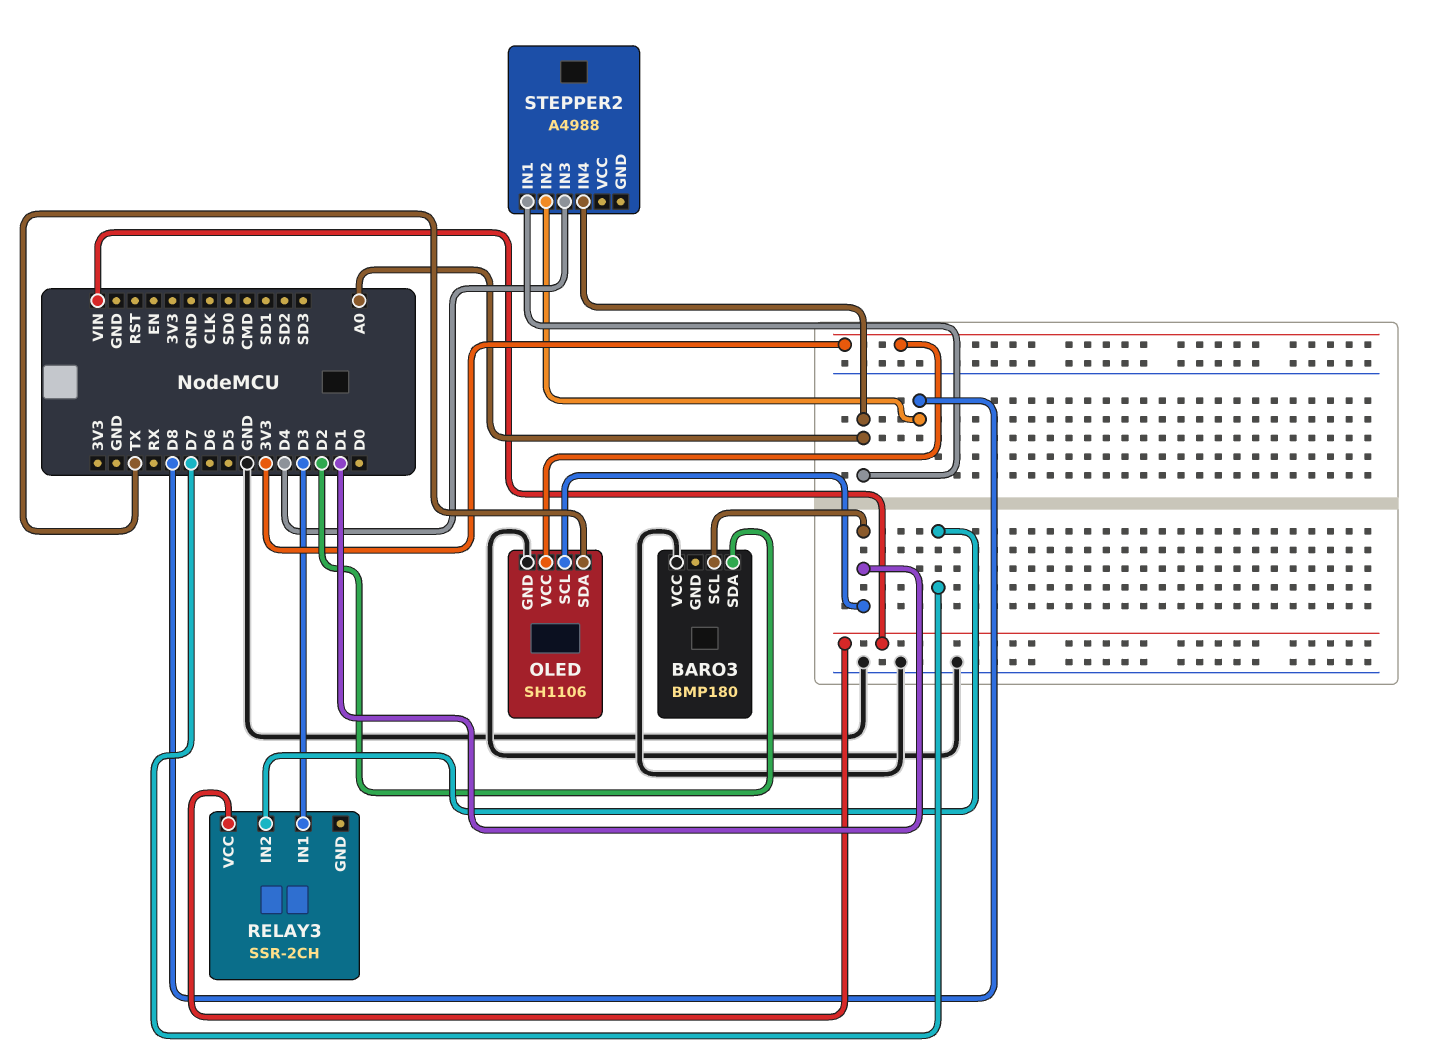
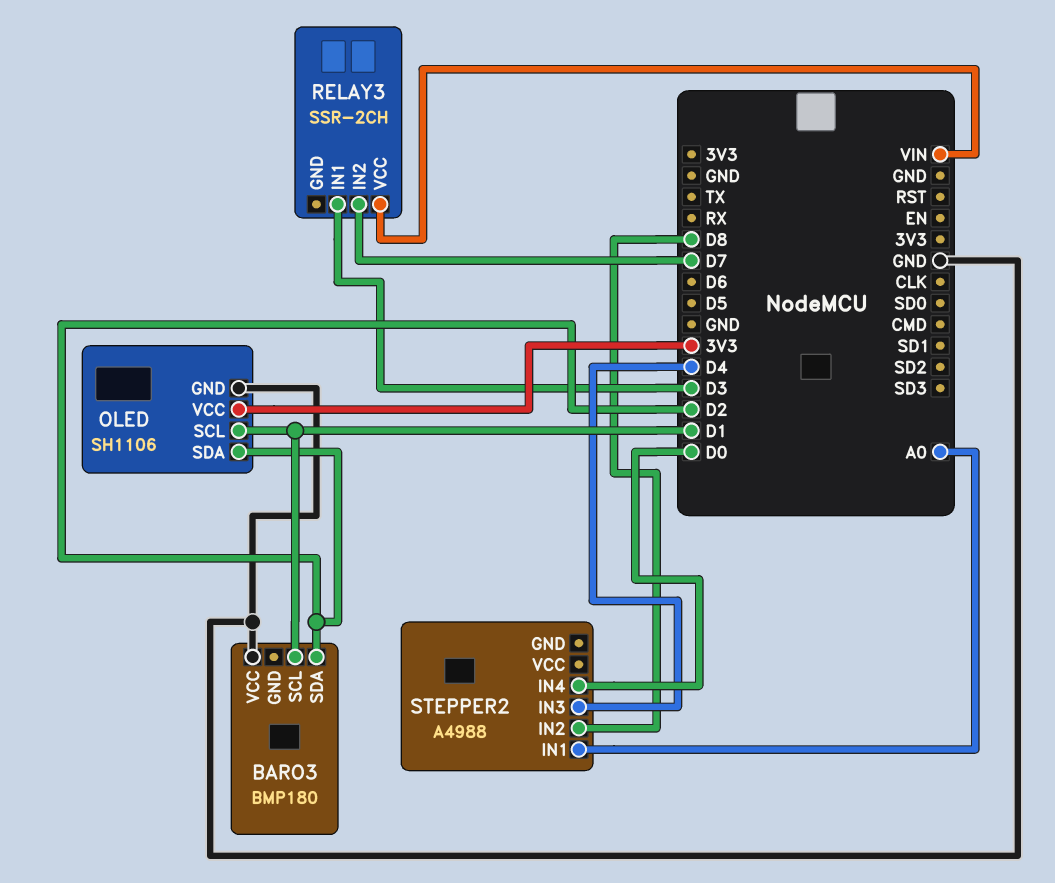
OLED pin SDA: TX -> D2
STEPPER2 pin IN4: A0 -> D0

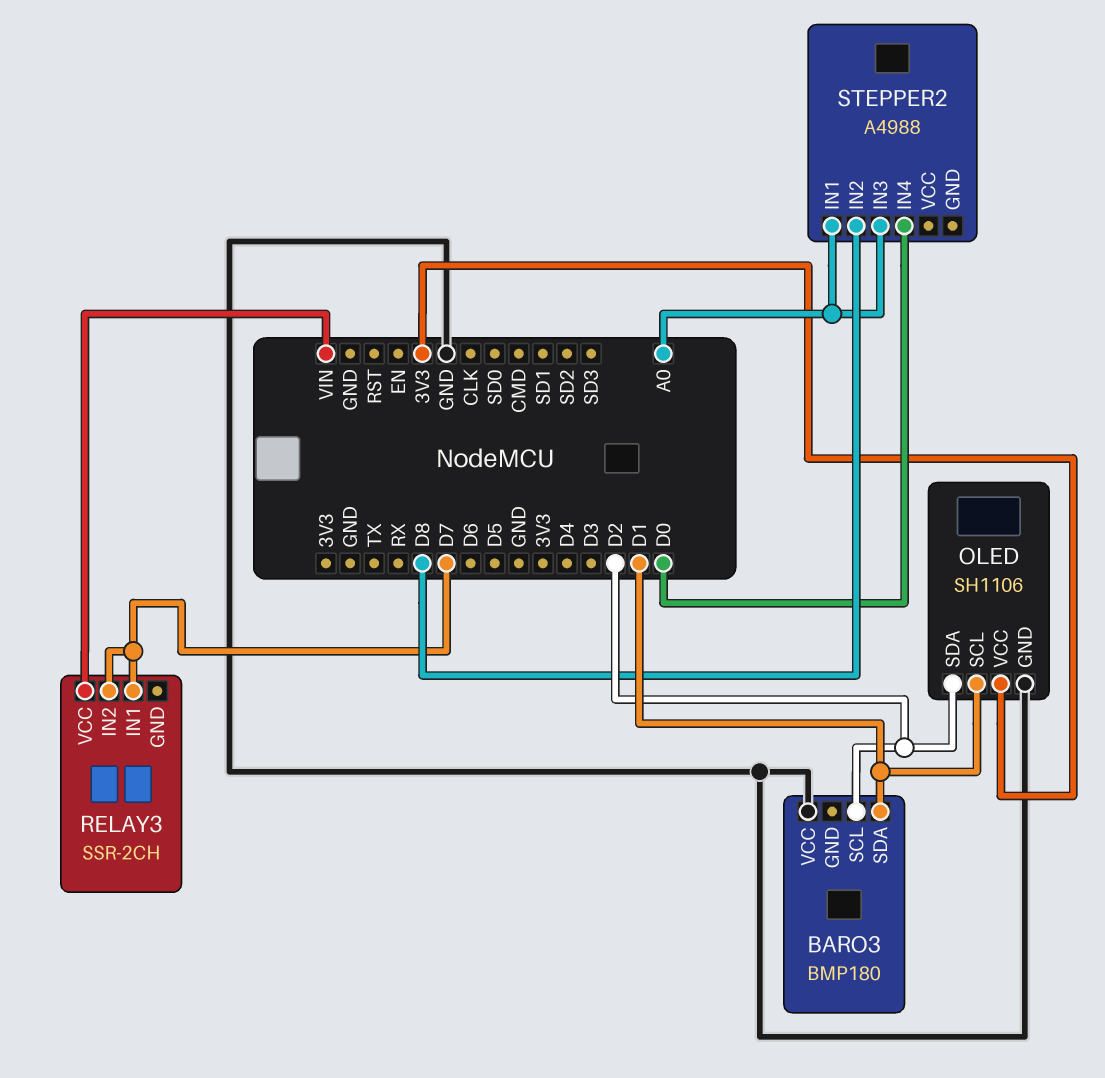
BARO3 pin SCL: D1 -> D2
BARO3 pin SDA: D2 -> D1
RELAY3 pin IN1: D3 -> D7
STEPPER2 pin IN3: D4 -> A0

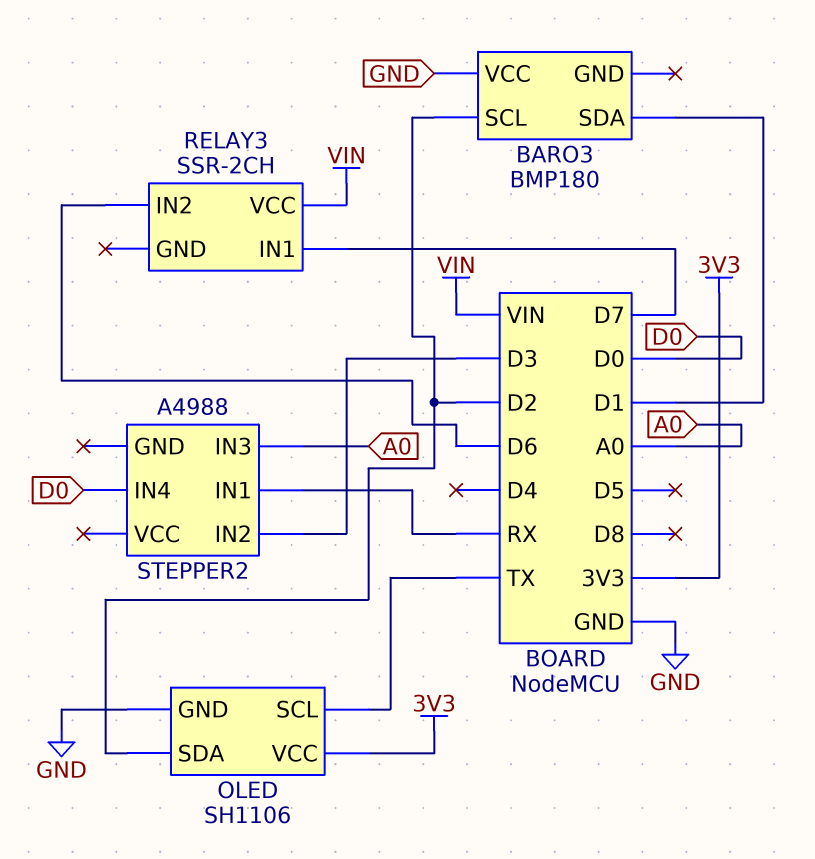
OLED pin SCL: D1 -> TX
RELAY3 pin IN2: D7 -> D6
STEPPER2 pin IN1: A0 -> RX
STEPPER2 pin IN2: D8 -> D3

